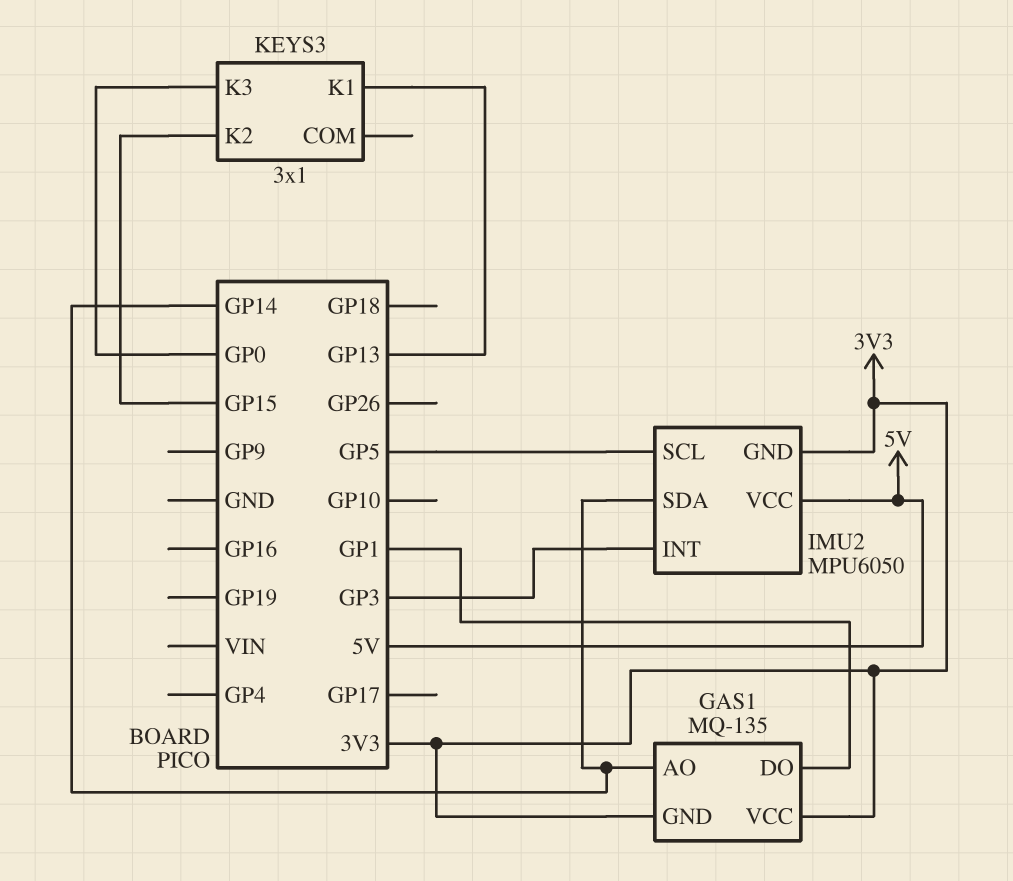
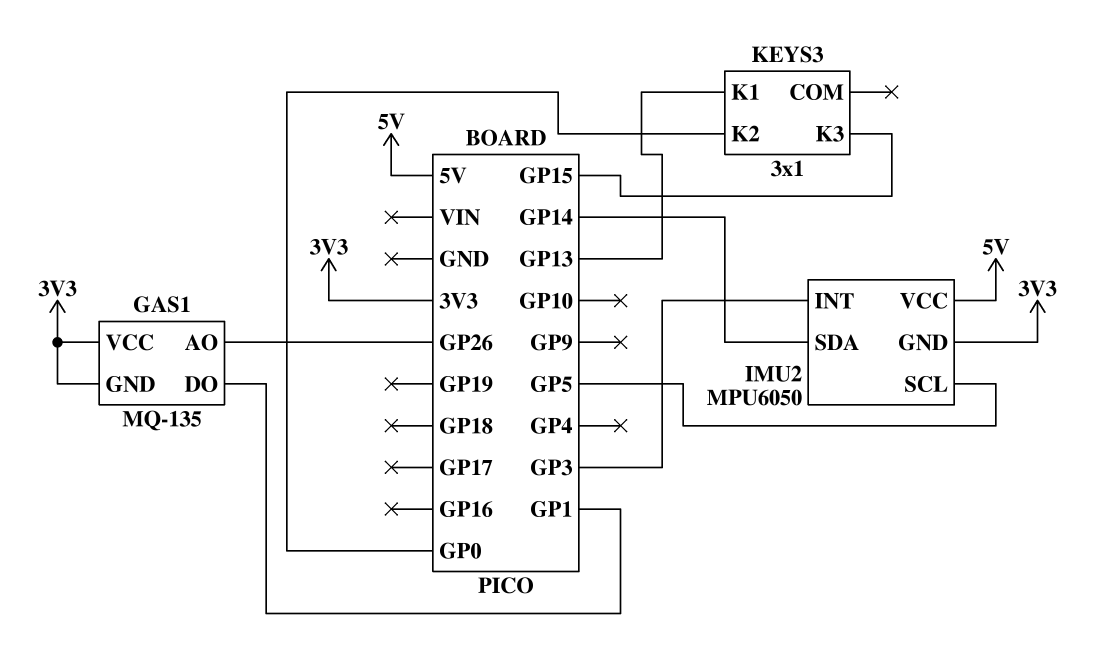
GAS1 pin AO: GP14 -> GP26
KEYS3 pin K2: GP15 -> GP0
KEYS3 pin K3: GP0 -> GP15

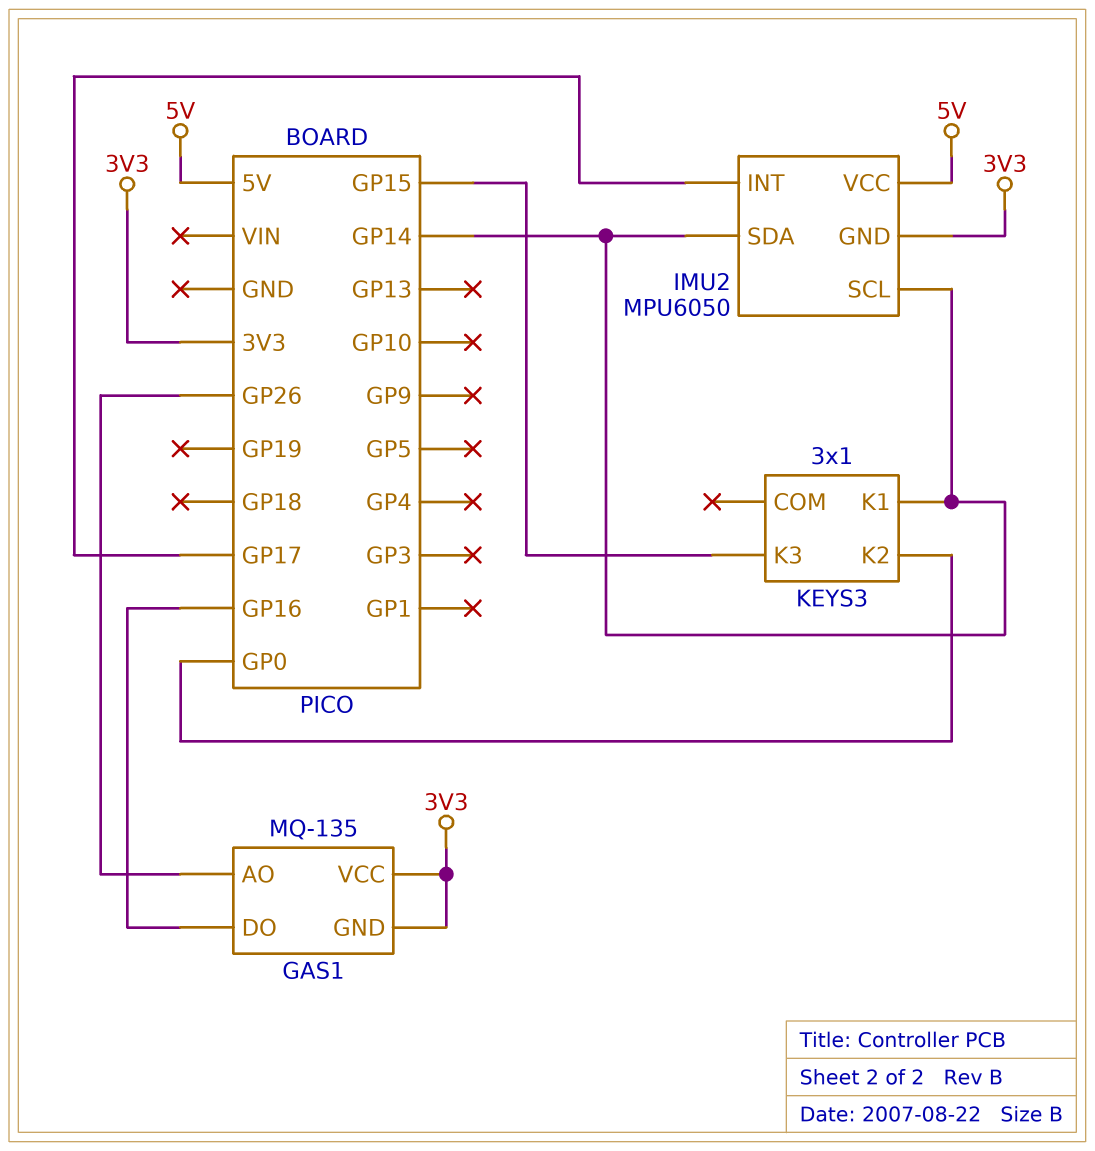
GAS1 pin DO: GP1 -> GP16
IMU2 pin INT: GP3 -> GP17
IMU2 pin SCL: GP5 -> GP14
KEYS3 pin K1: GP13 -> GP14

